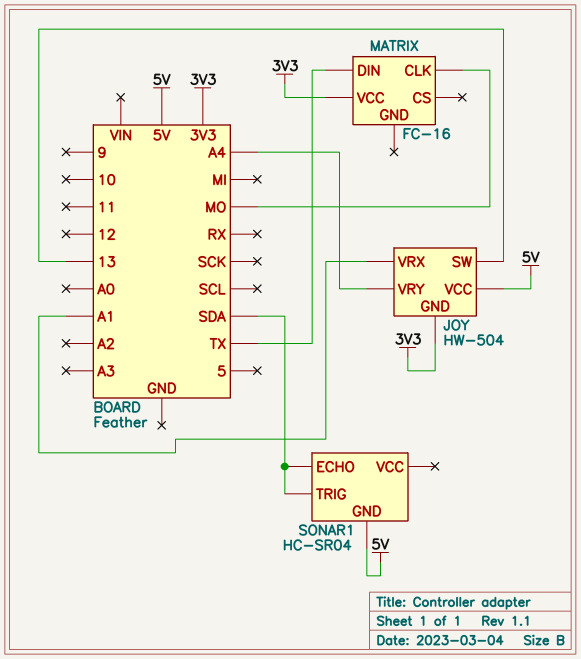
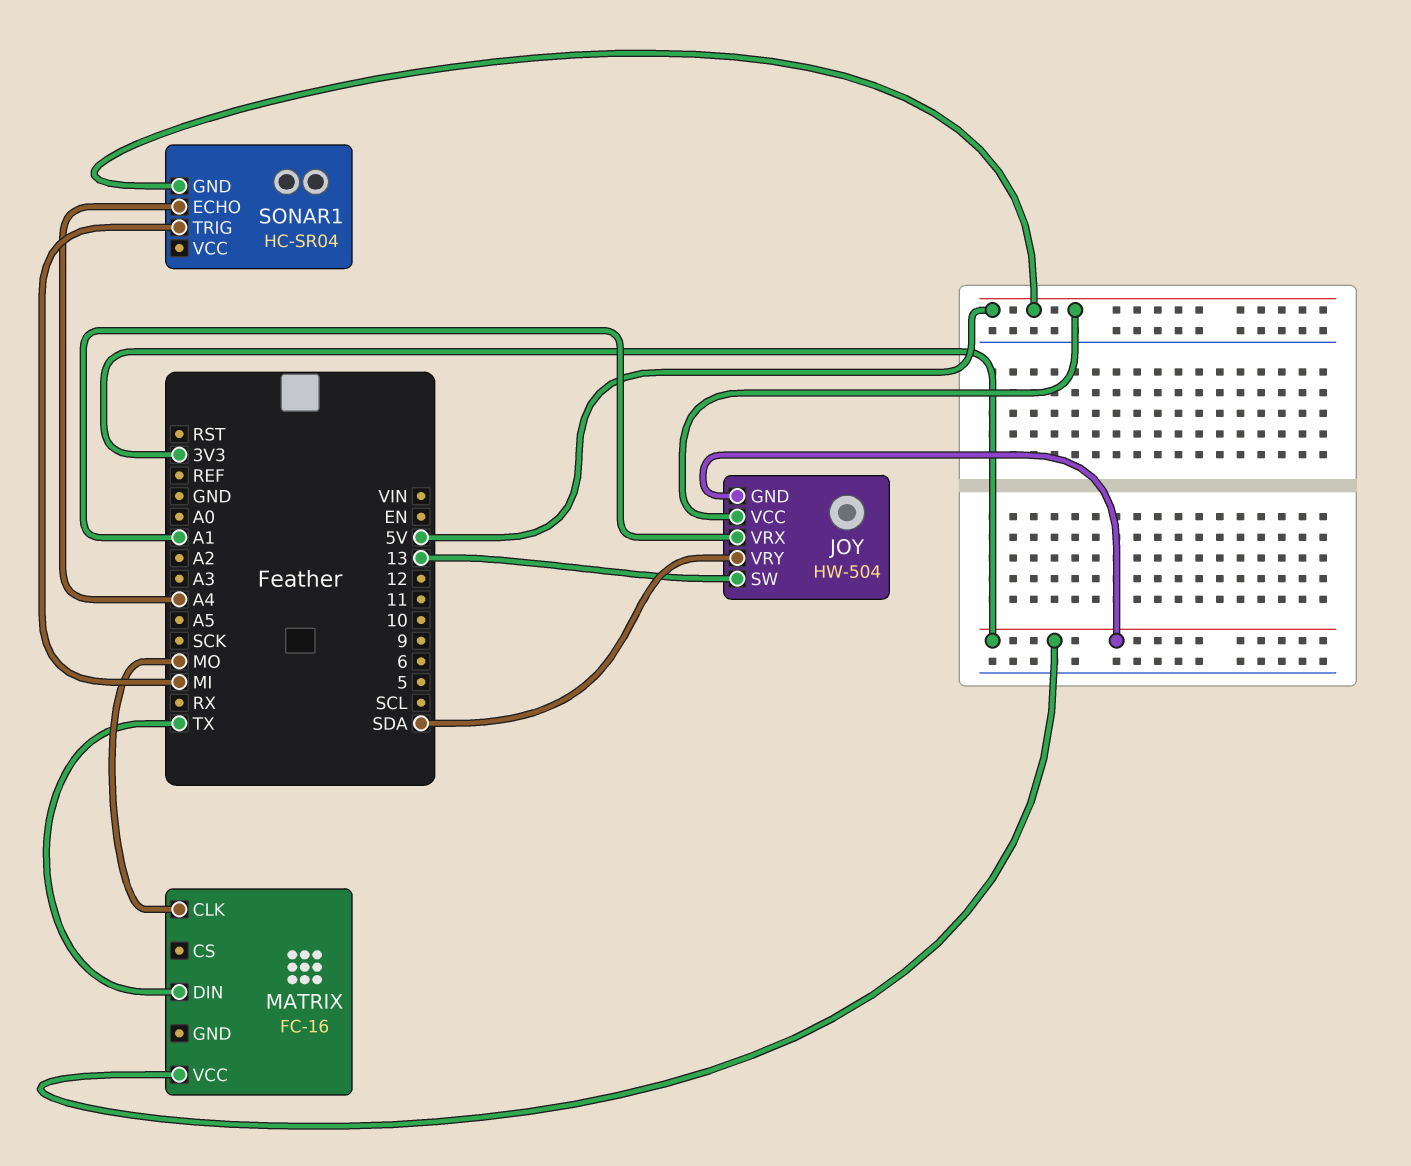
JOY pin VRY: A4 -> SDA
SONAR1 pin ECHO: SDA -> A4
SONAR1 pin TRIG: SDA -> MI

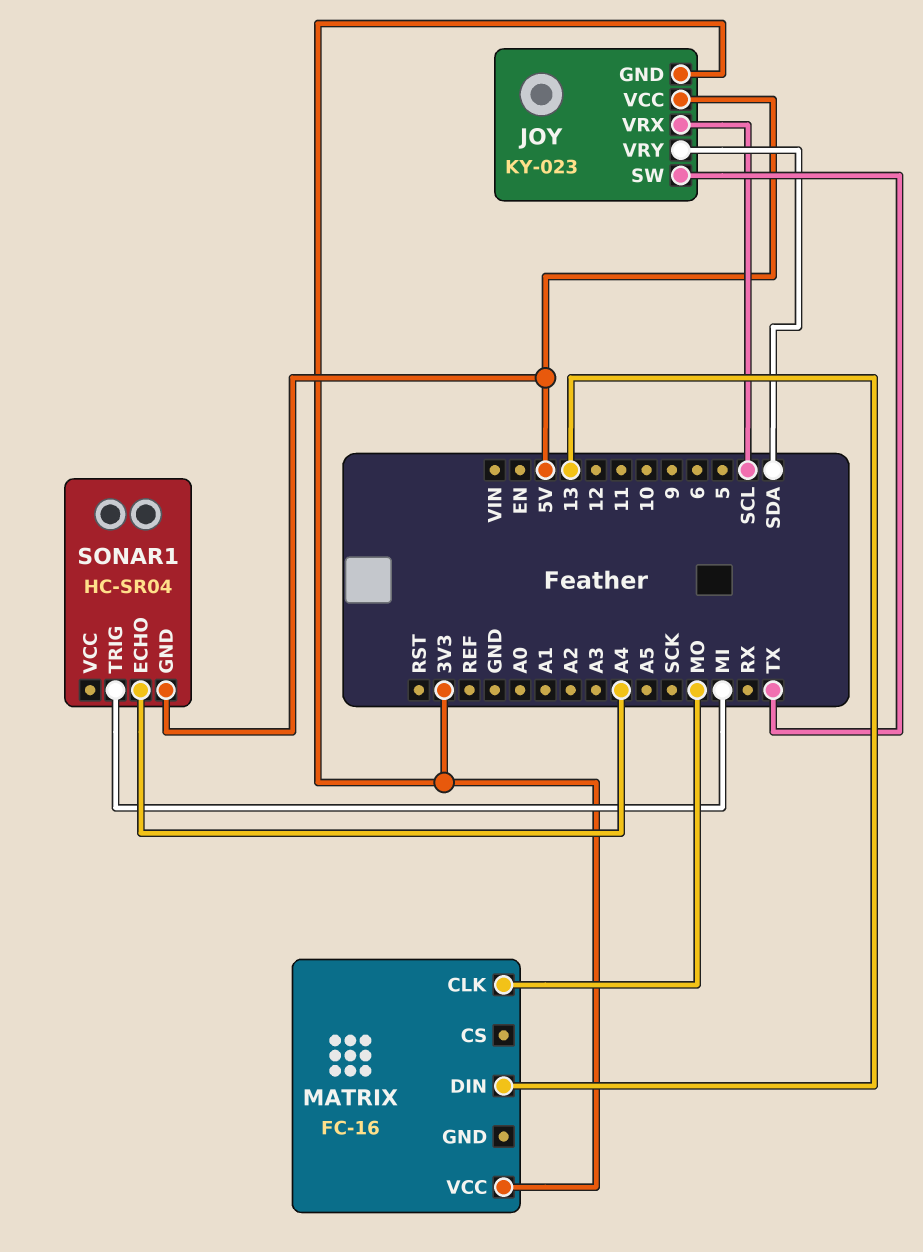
JOY: HW-504 -> KY-023
JOY pin SW: 13 -> TX
JOY pin VRX: A1 -> SCL
MATRIX pin DIN: TX -> 13

